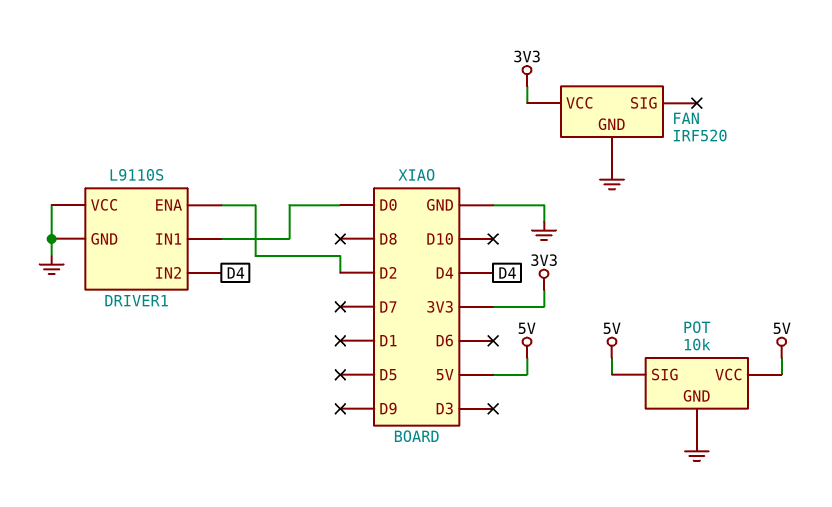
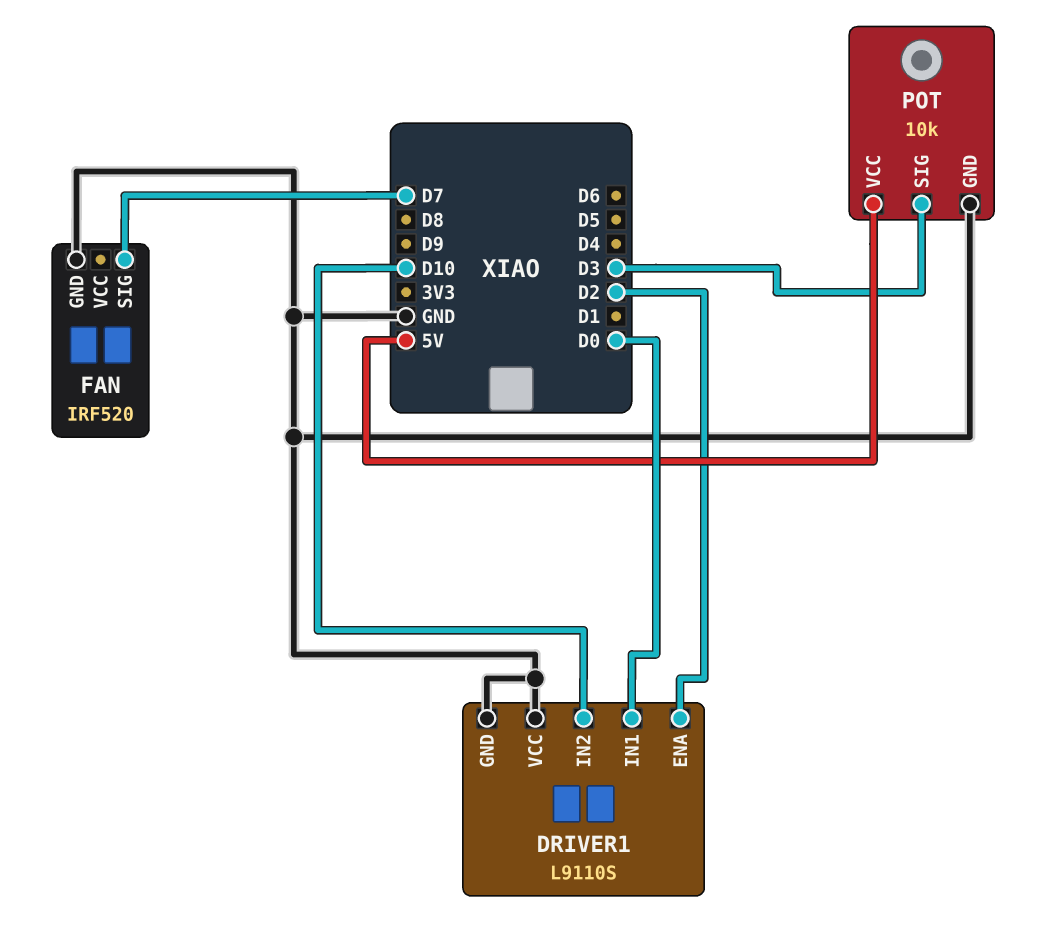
DRIVER1 pin IN2: D4 -> D10
FAN pin SIG: none -> D7
FAN pin VCC: 3V3 -> none
POT pin SIG: 5V -> D3

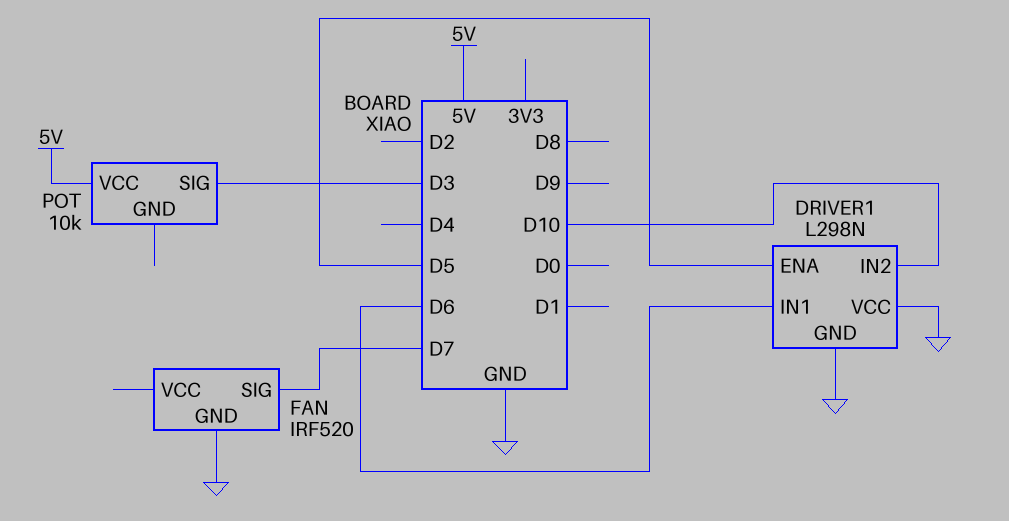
DRIVER1: L9110S -> L298N
DRIVER1 pin ENA: D2 -> D5
DRIVER1 pin IN1: D0 -> D6
POT pin GND: GND -> none

